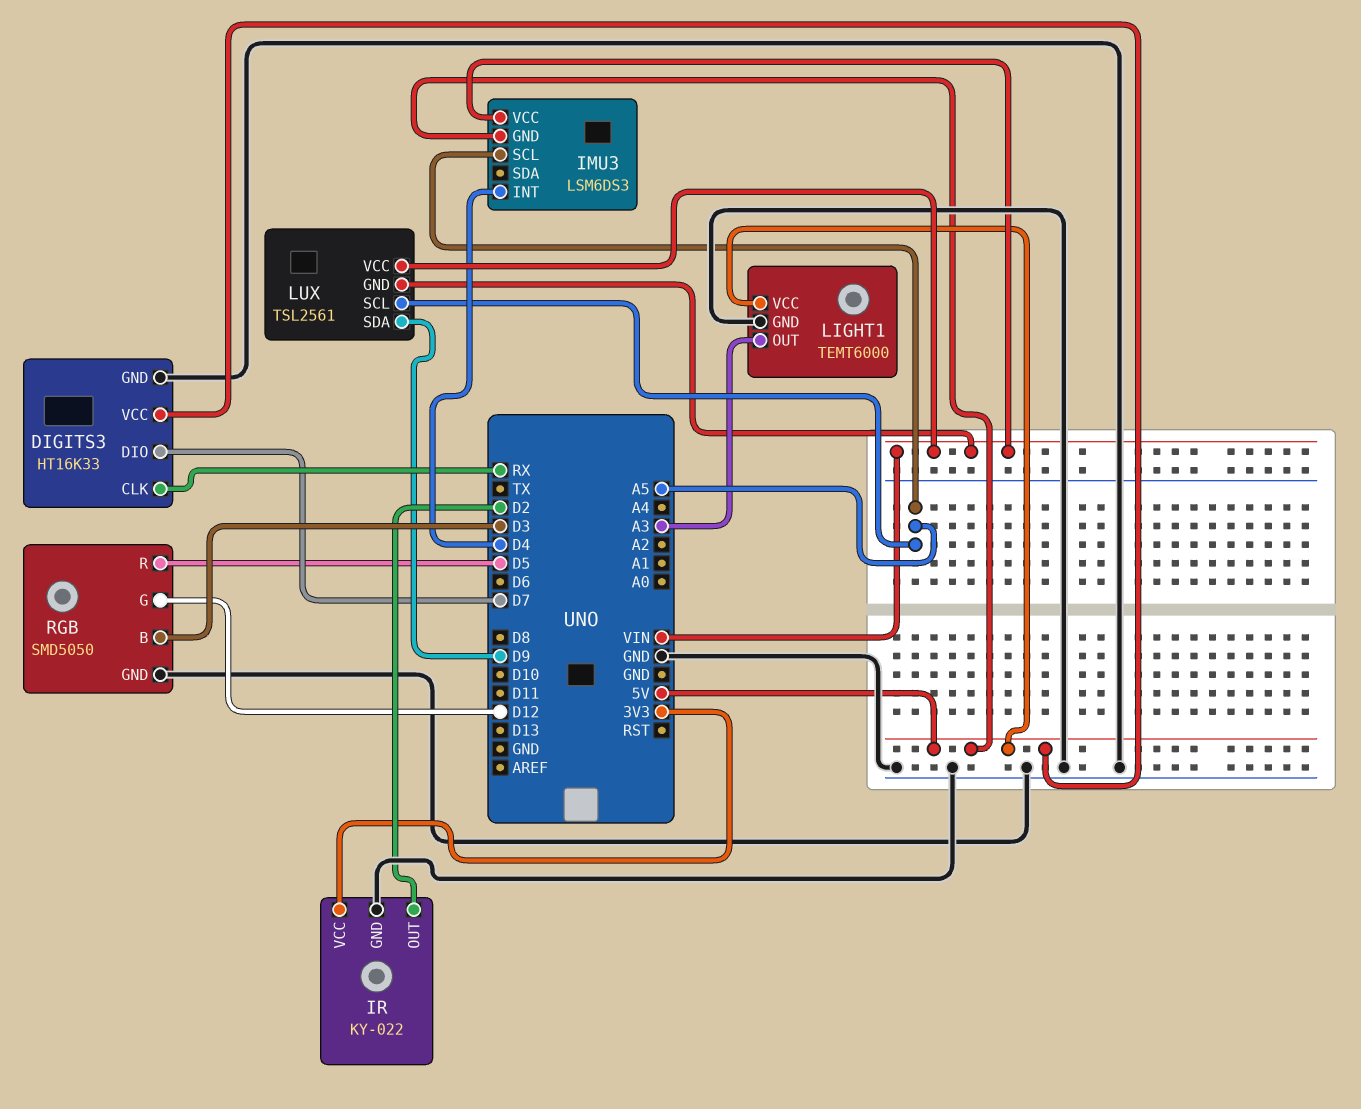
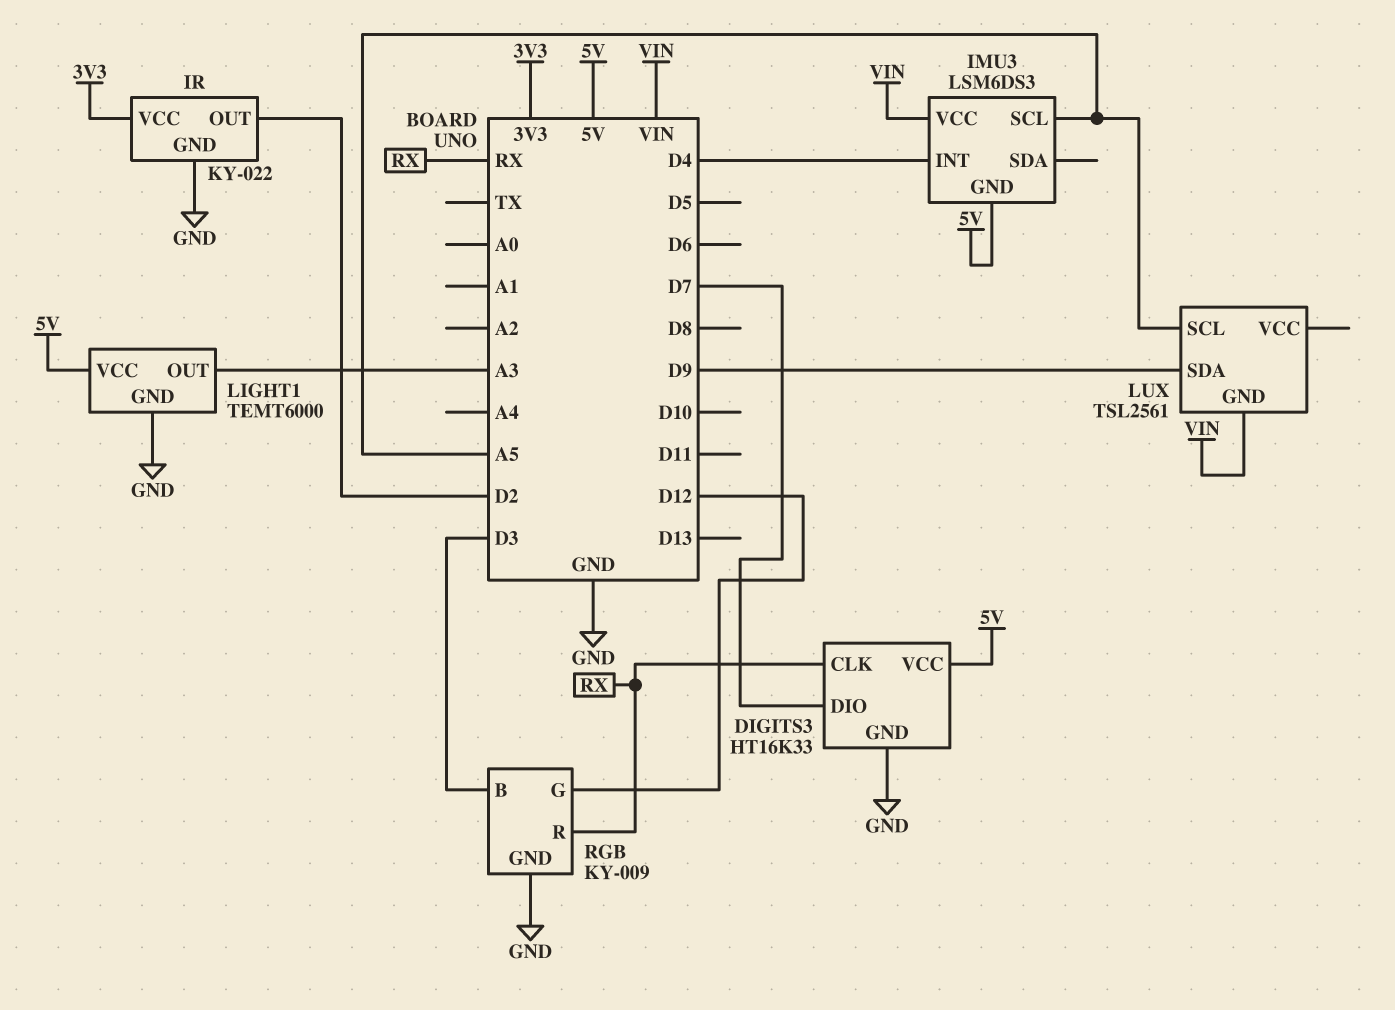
LUX pin VCC: VIN -> none
RGB: SMD5050 -> KY-009
RGB pin R: D5 -> RX

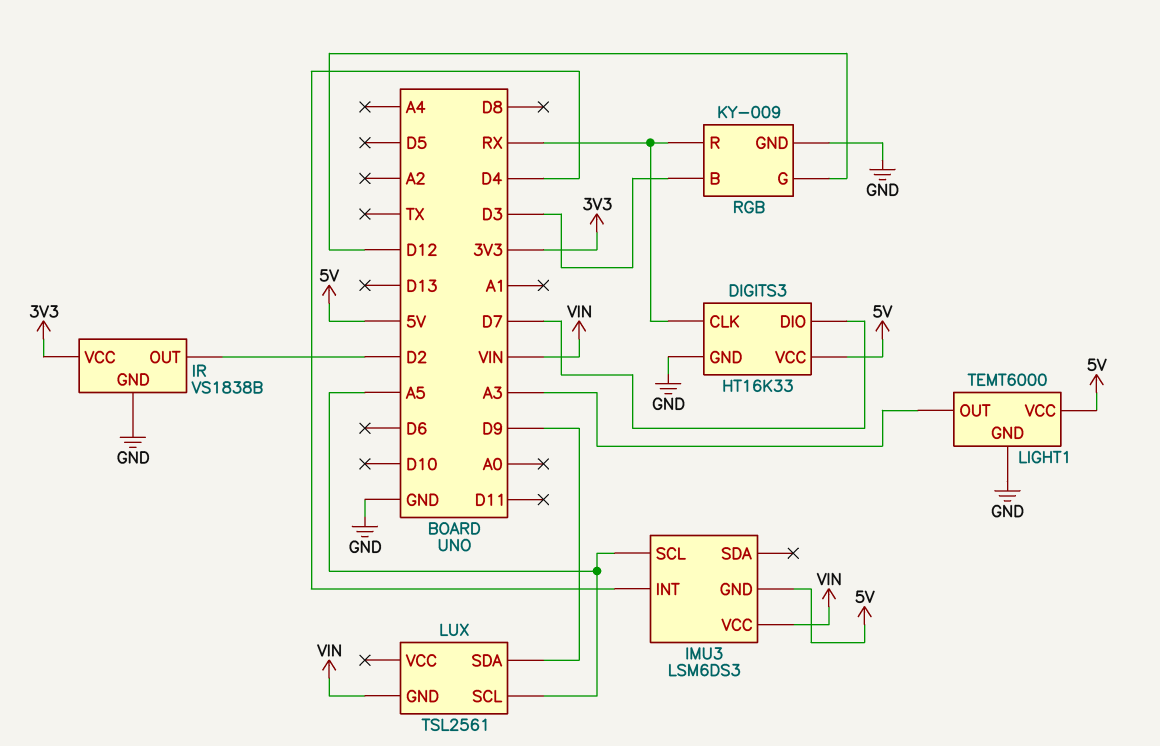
IR: KY-022 -> VS1838B

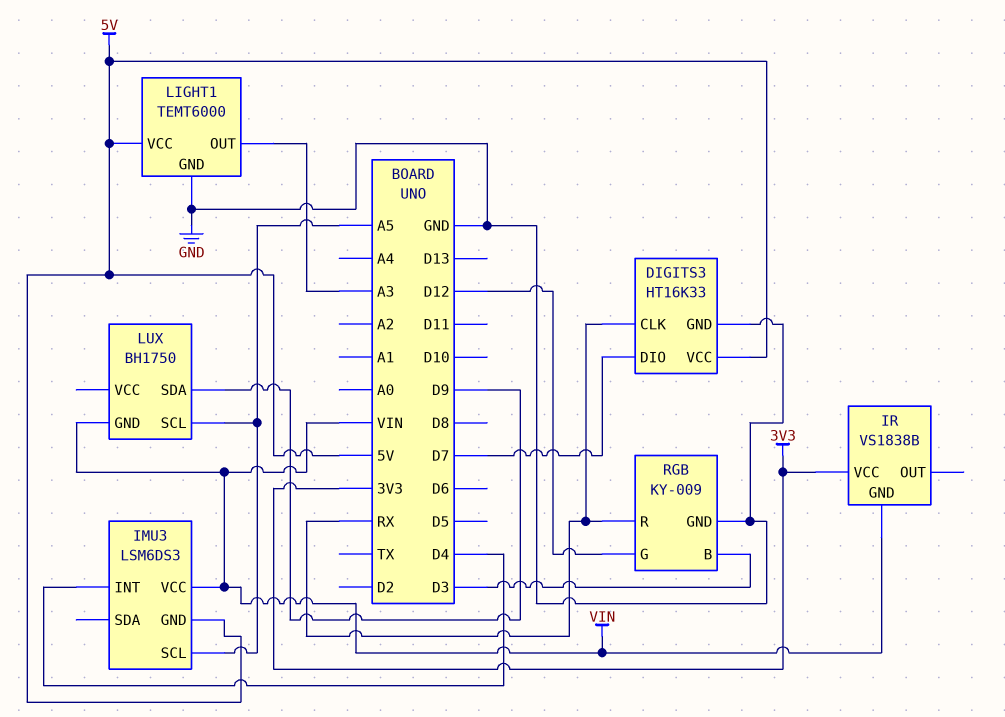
IR pin GND: GND -> VIN
IR pin OUT: D2 -> none
LUX: TSL2561 -> BH1750

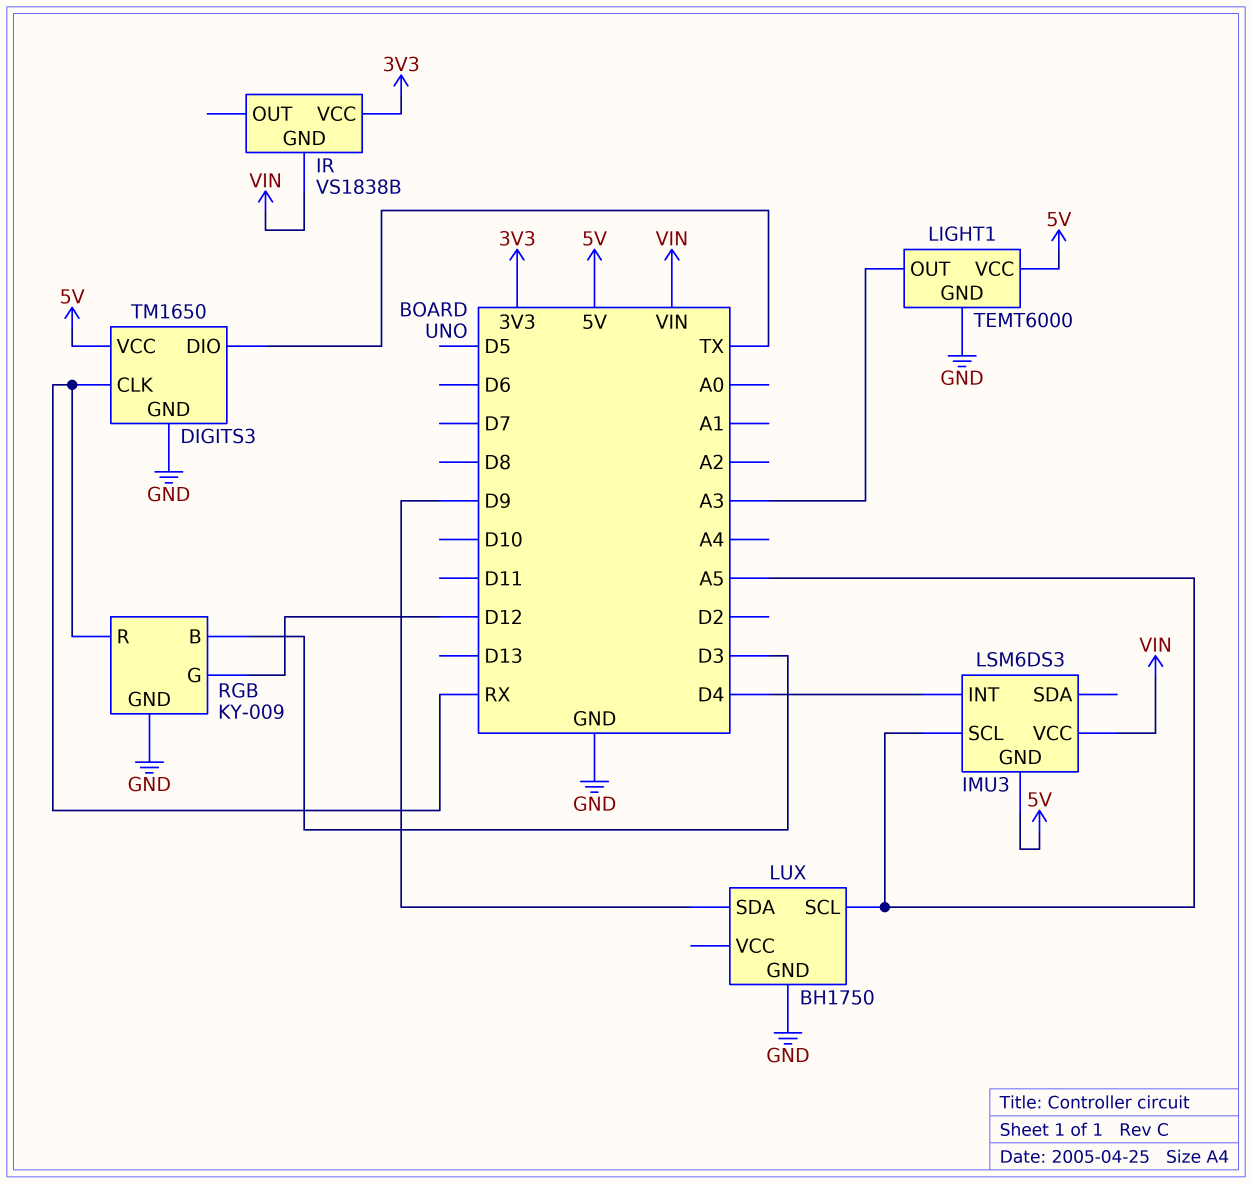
DIGITS3: HT16K33 -> TM1650
DIGITS3 pin DIO: D7 -> TX
LUX pin GND: VIN -> GND

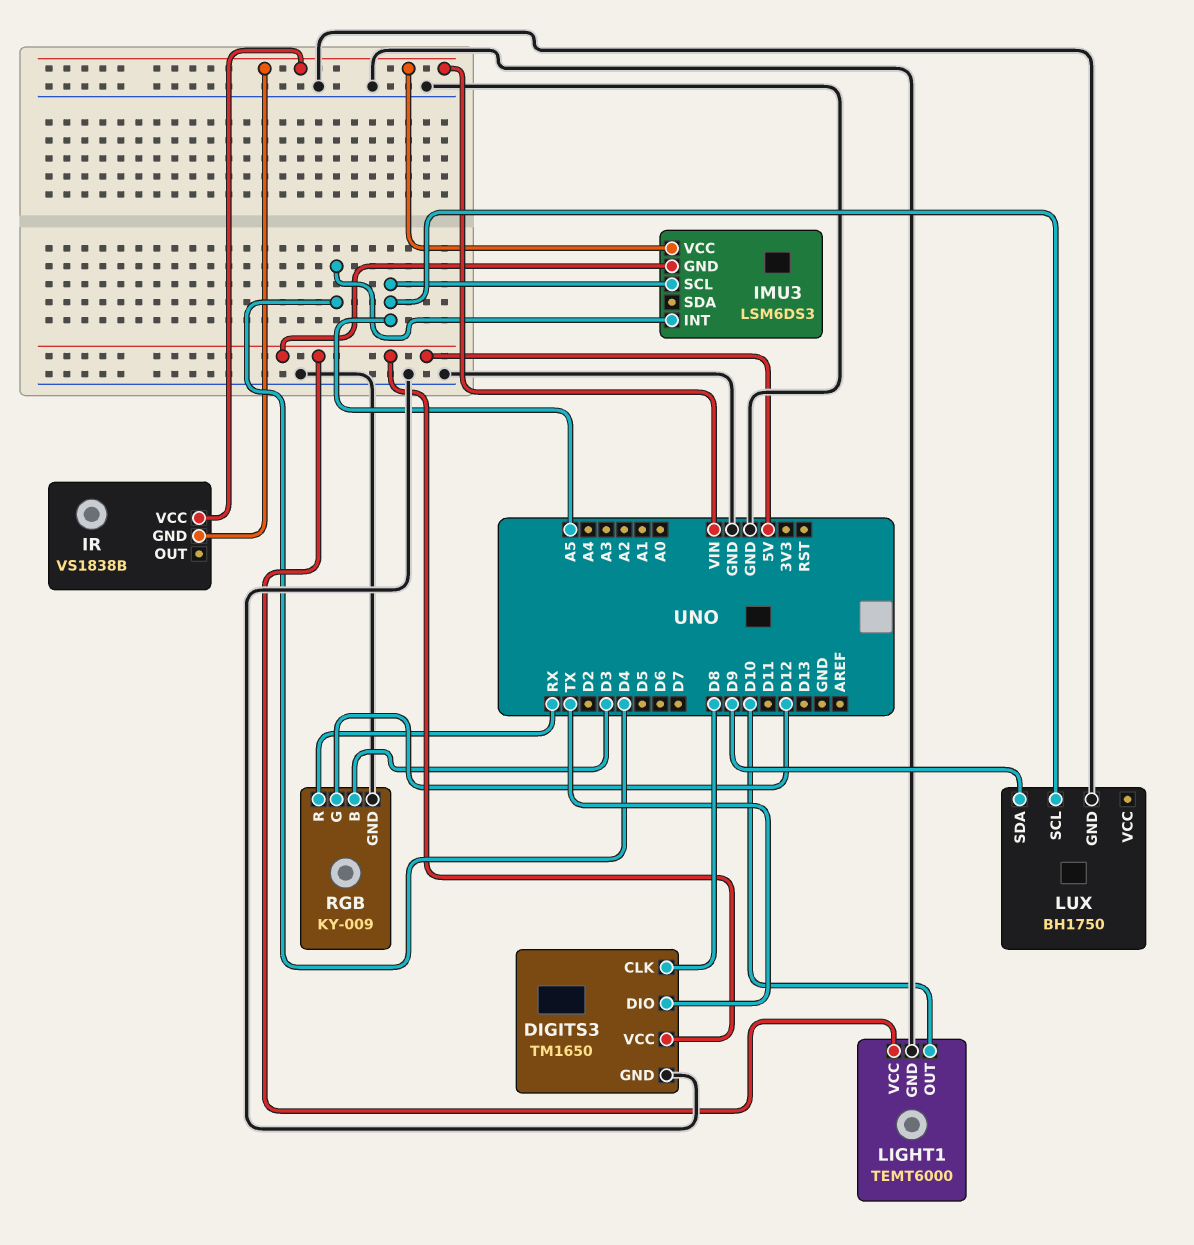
DIGITS3 pin CLK: RX -> D8
IR pin VCC: 3V3 -> VIN
LIGHT1 pin OUT: A3 -> D10

